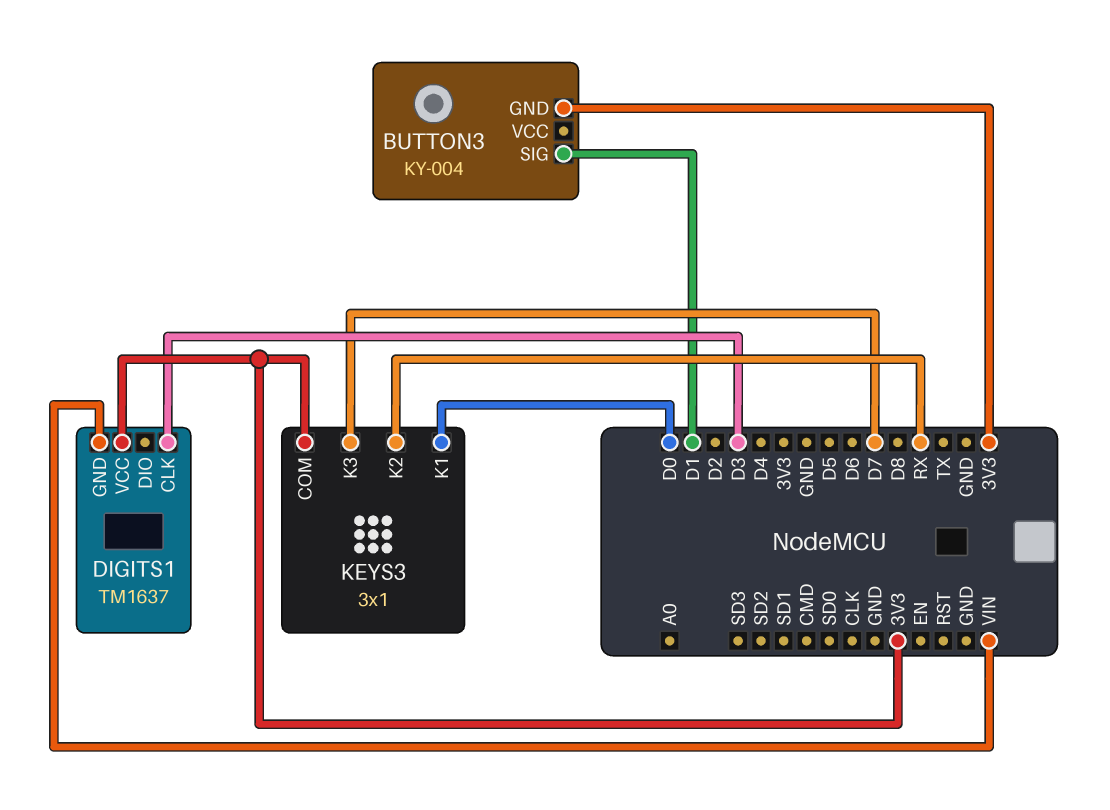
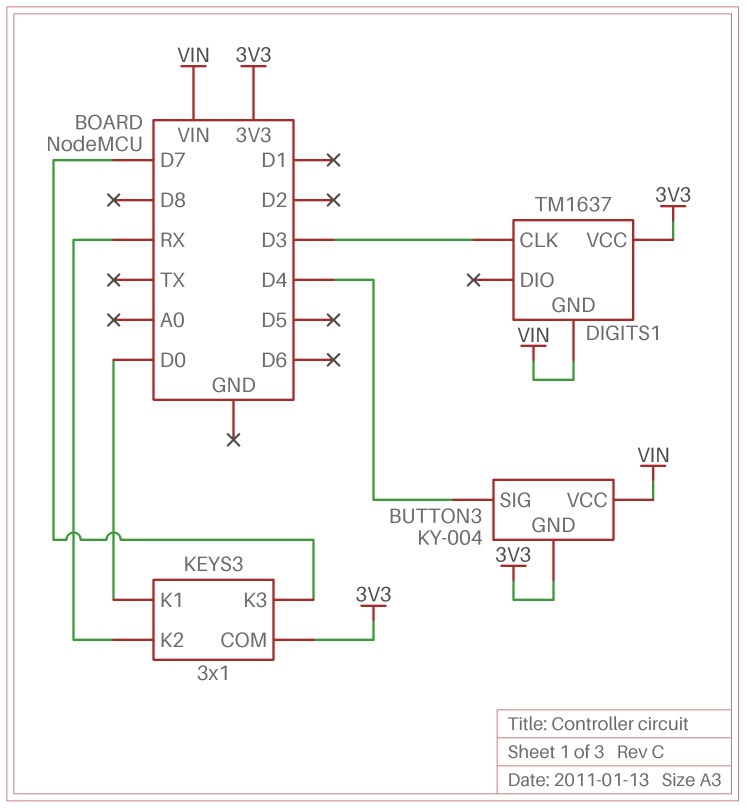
BUTTON3 pin SIG: D1 -> D4
BUTTON3 pin VCC: none -> VIN

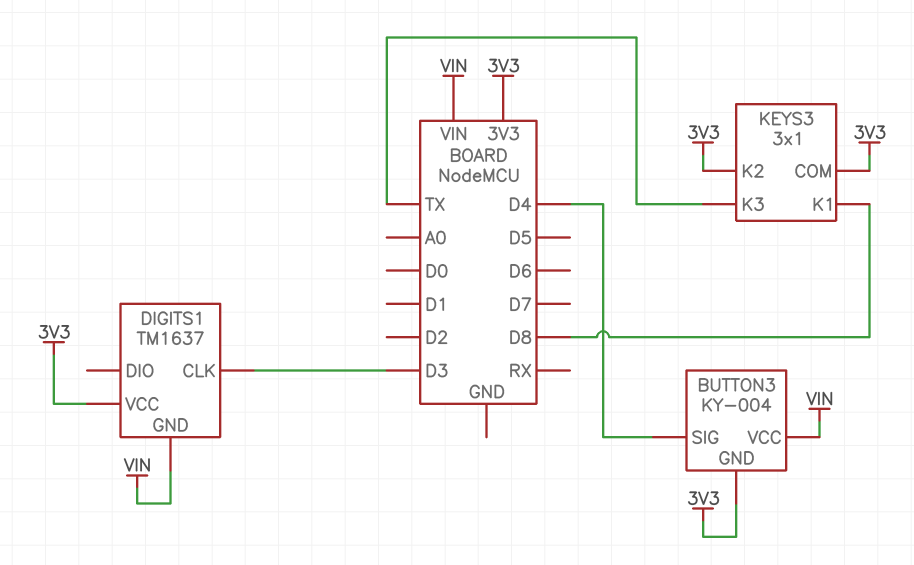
KEYS3 pin K1: D0 -> D8
KEYS3 pin K2: RX -> 3V3
KEYS3 pin K3: D7 -> TX

